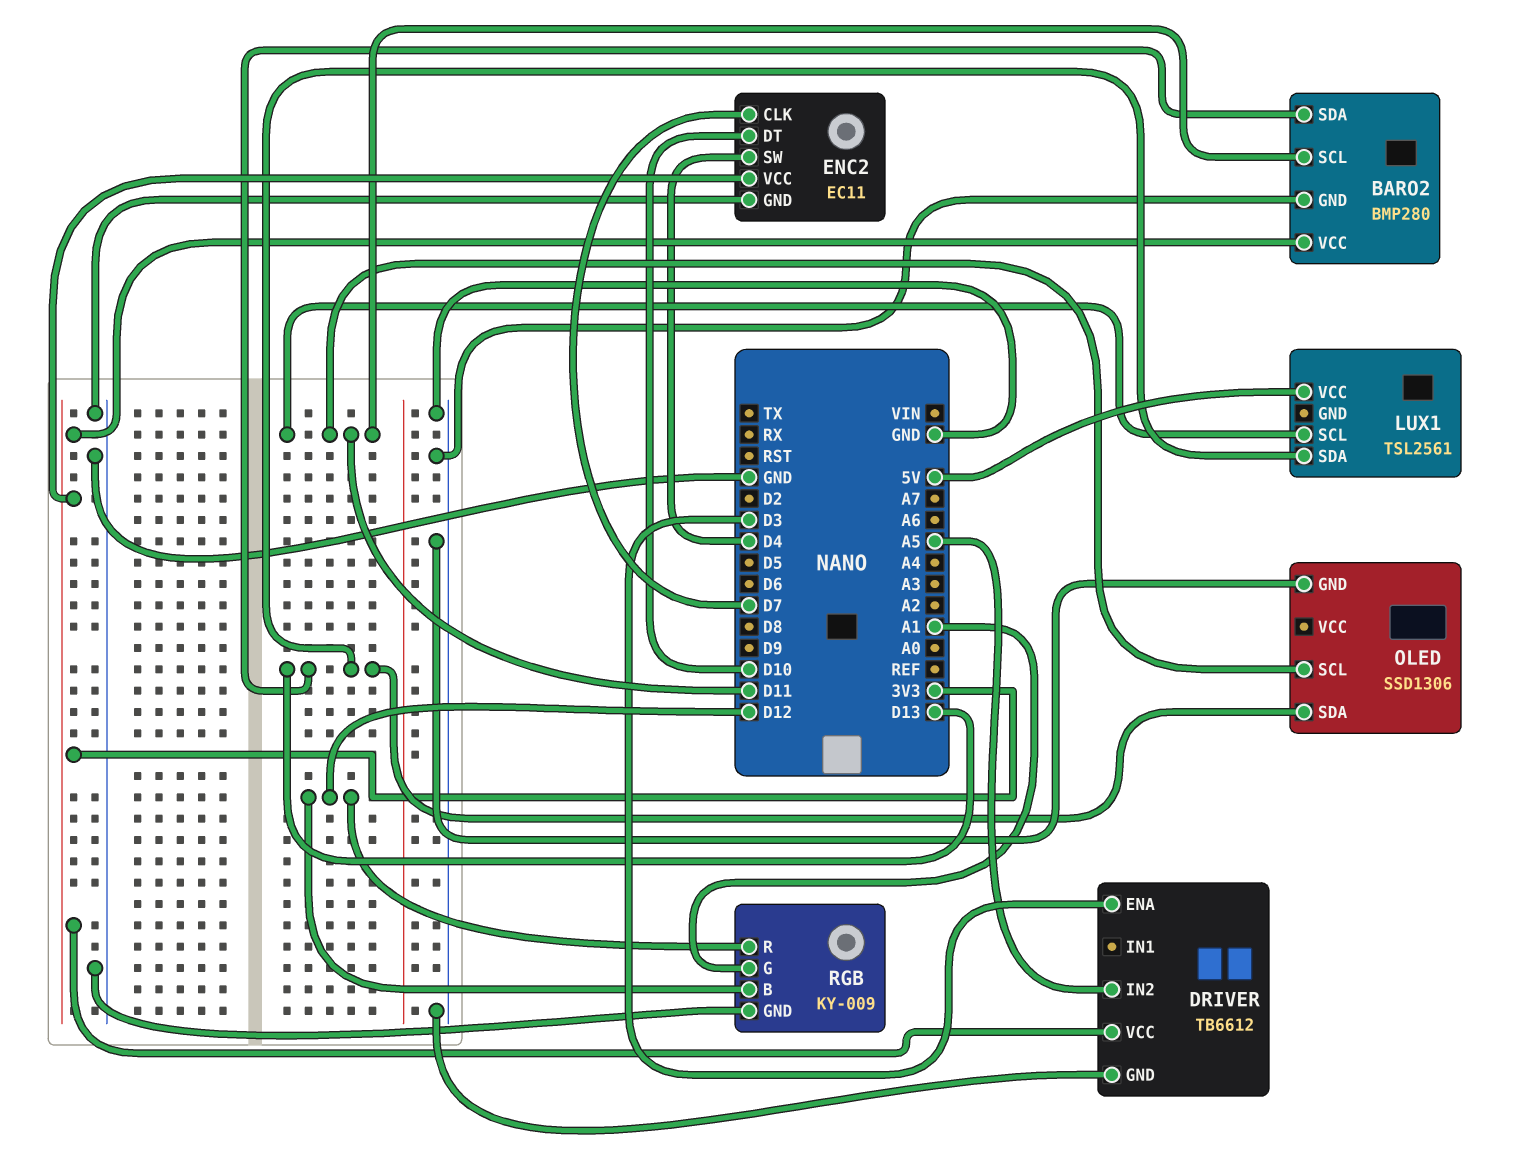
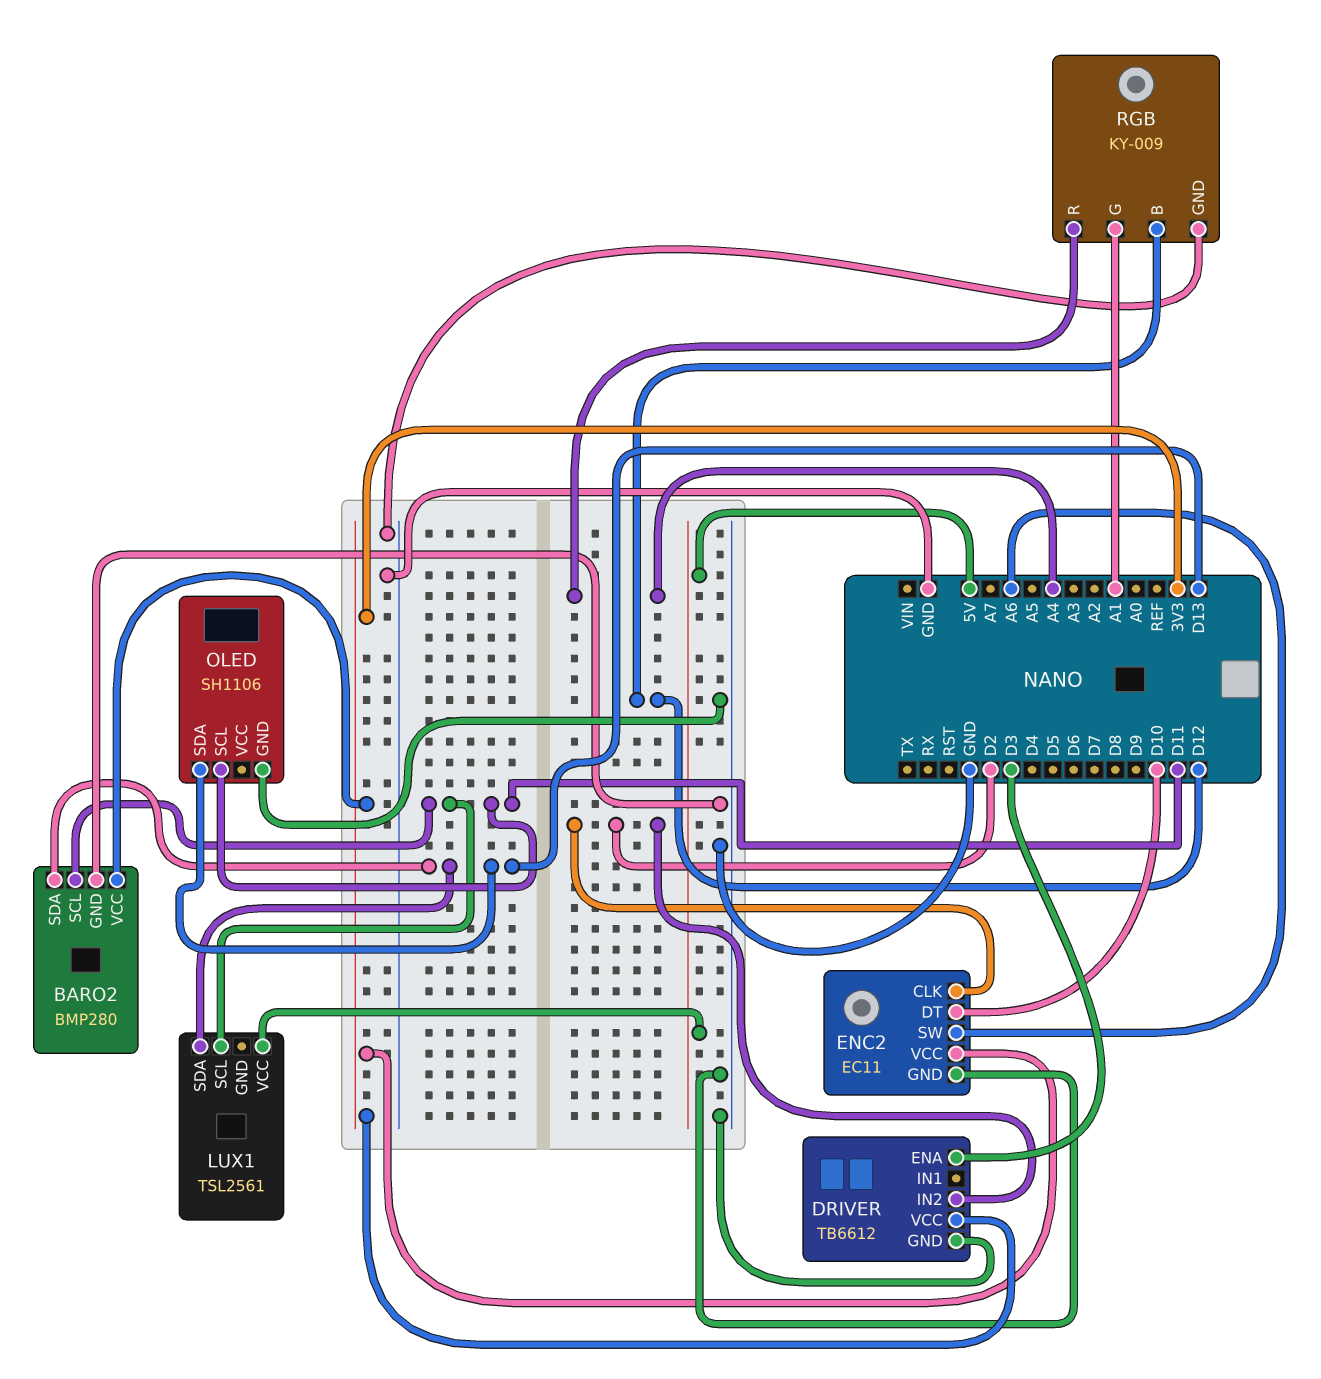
DRIVER pin IN2: A5 -> D2
ENC2 pin CLK: D7 -> D2
ENC2 pin SW: D4 -> A6
OLED: SSD1306 -> SH1106
RGB pin R: D12 -> A4

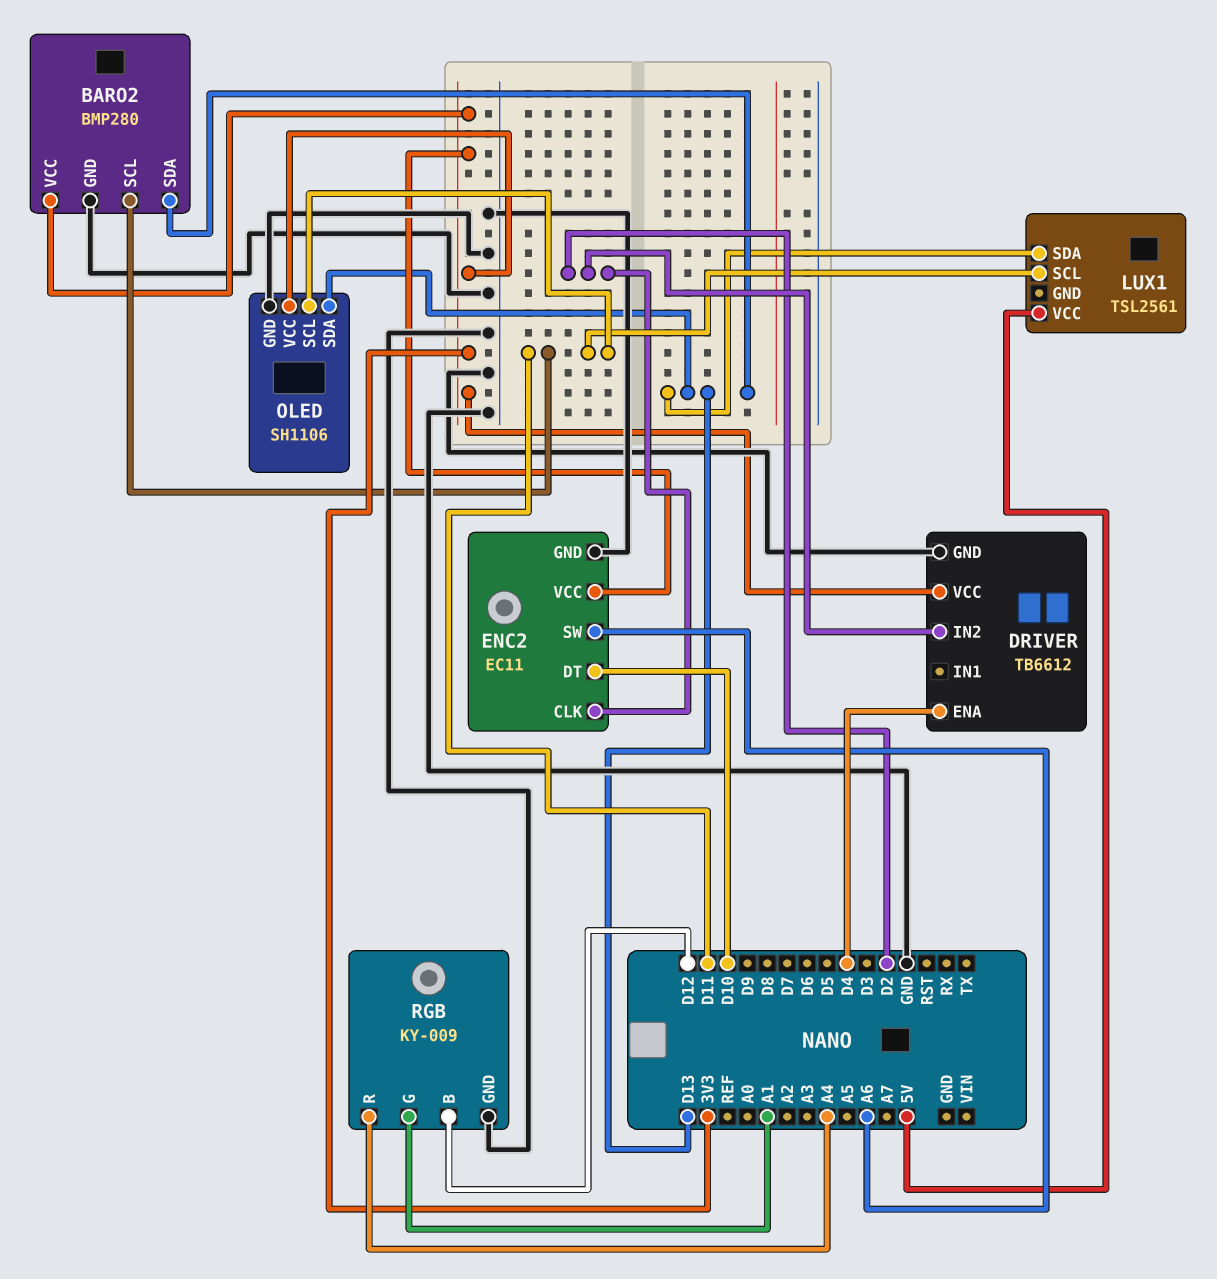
DRIVER pin ENA: D3 -> D4
OLED pin VCC: none -> 3V3

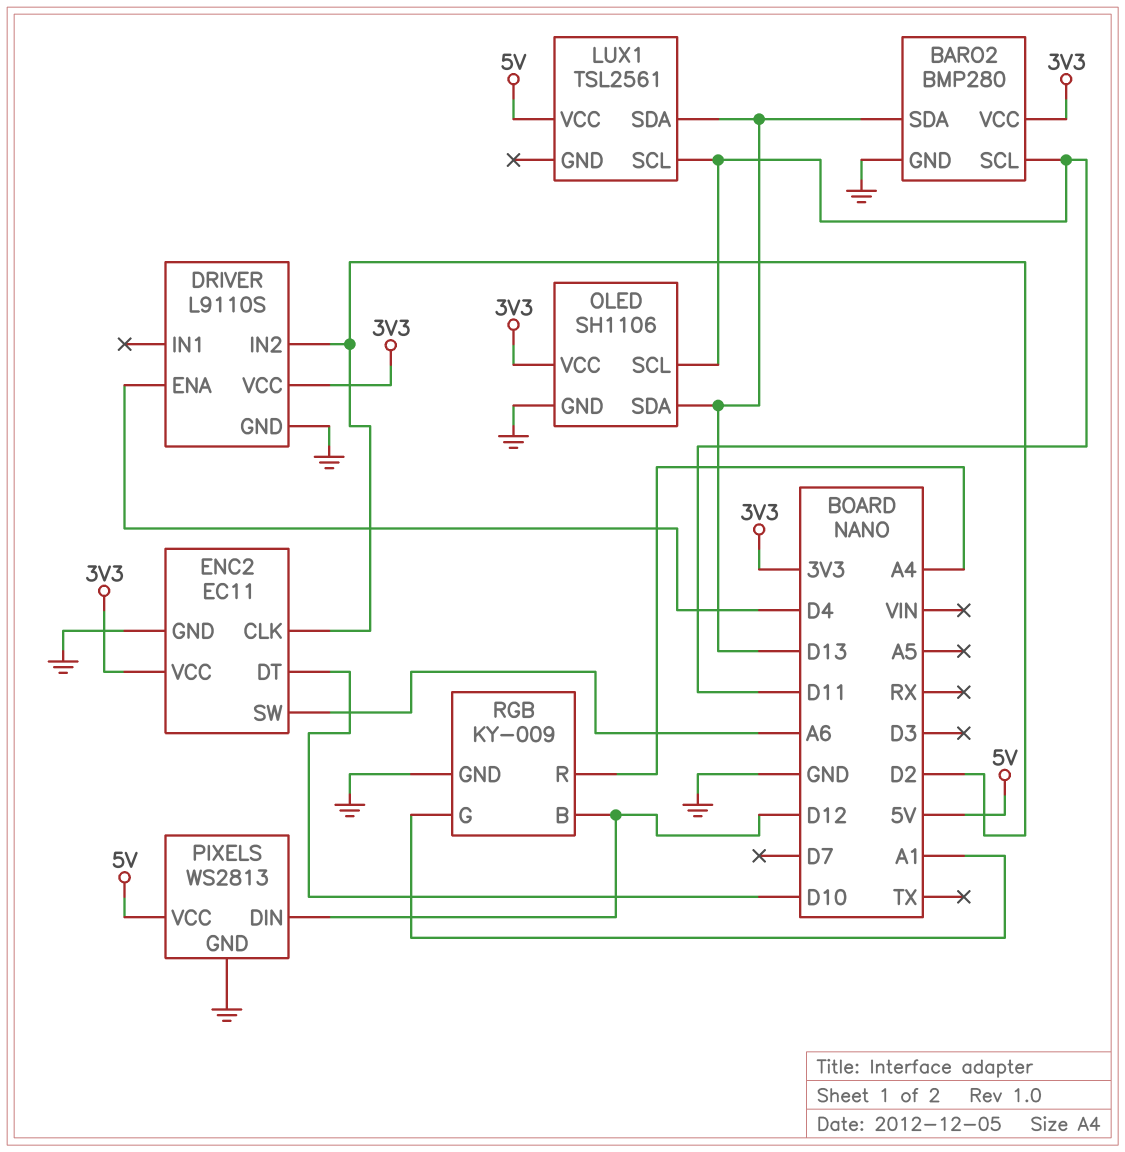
DRIVER: TB6612 -> L9110S
PIXELS: none -> WS2813
PIXELS pin DIN: none -> D12
PIXELS pin GND: none -> GND
PIXELS pin VCC: none -> 5V

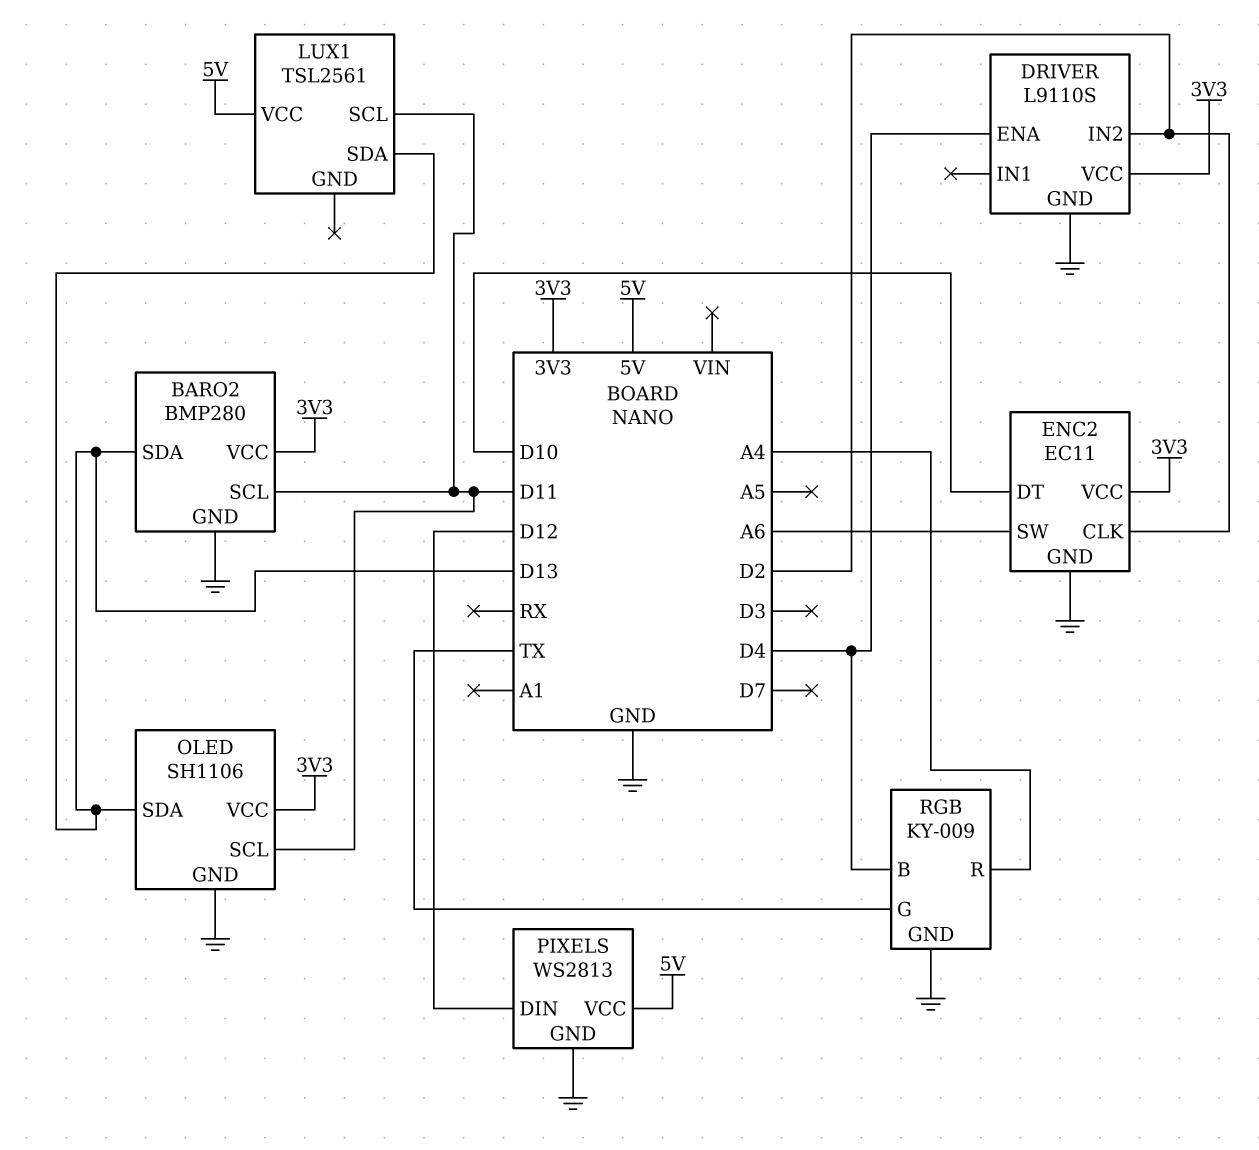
RGB pin B: D12 -> D4
RGB pin G: A1 -> TX

